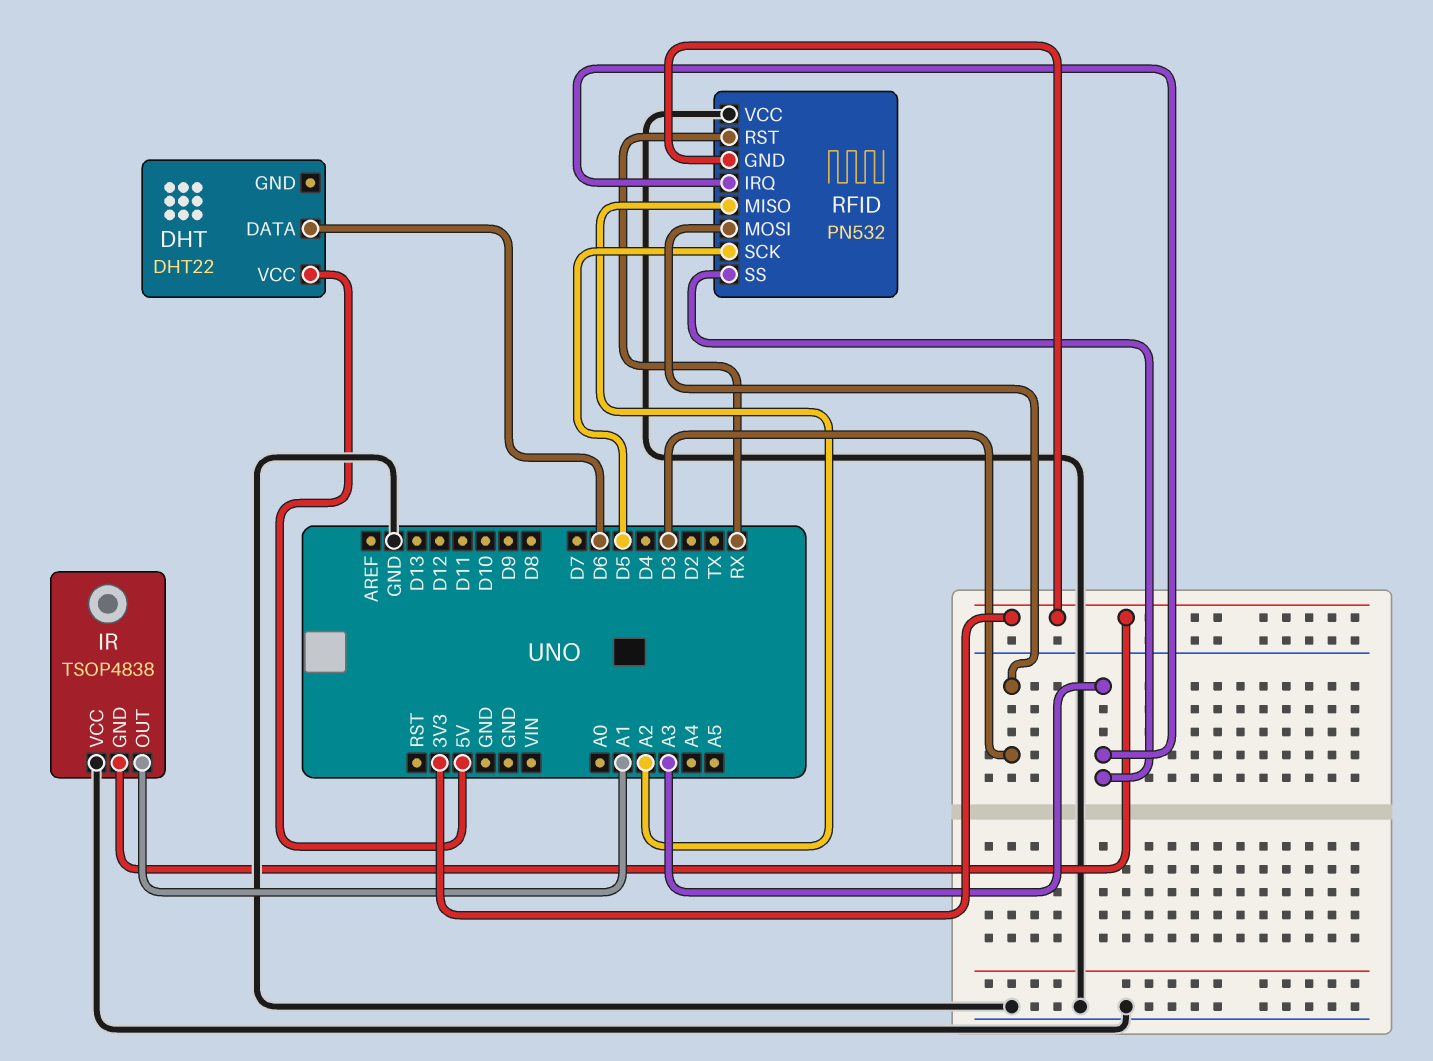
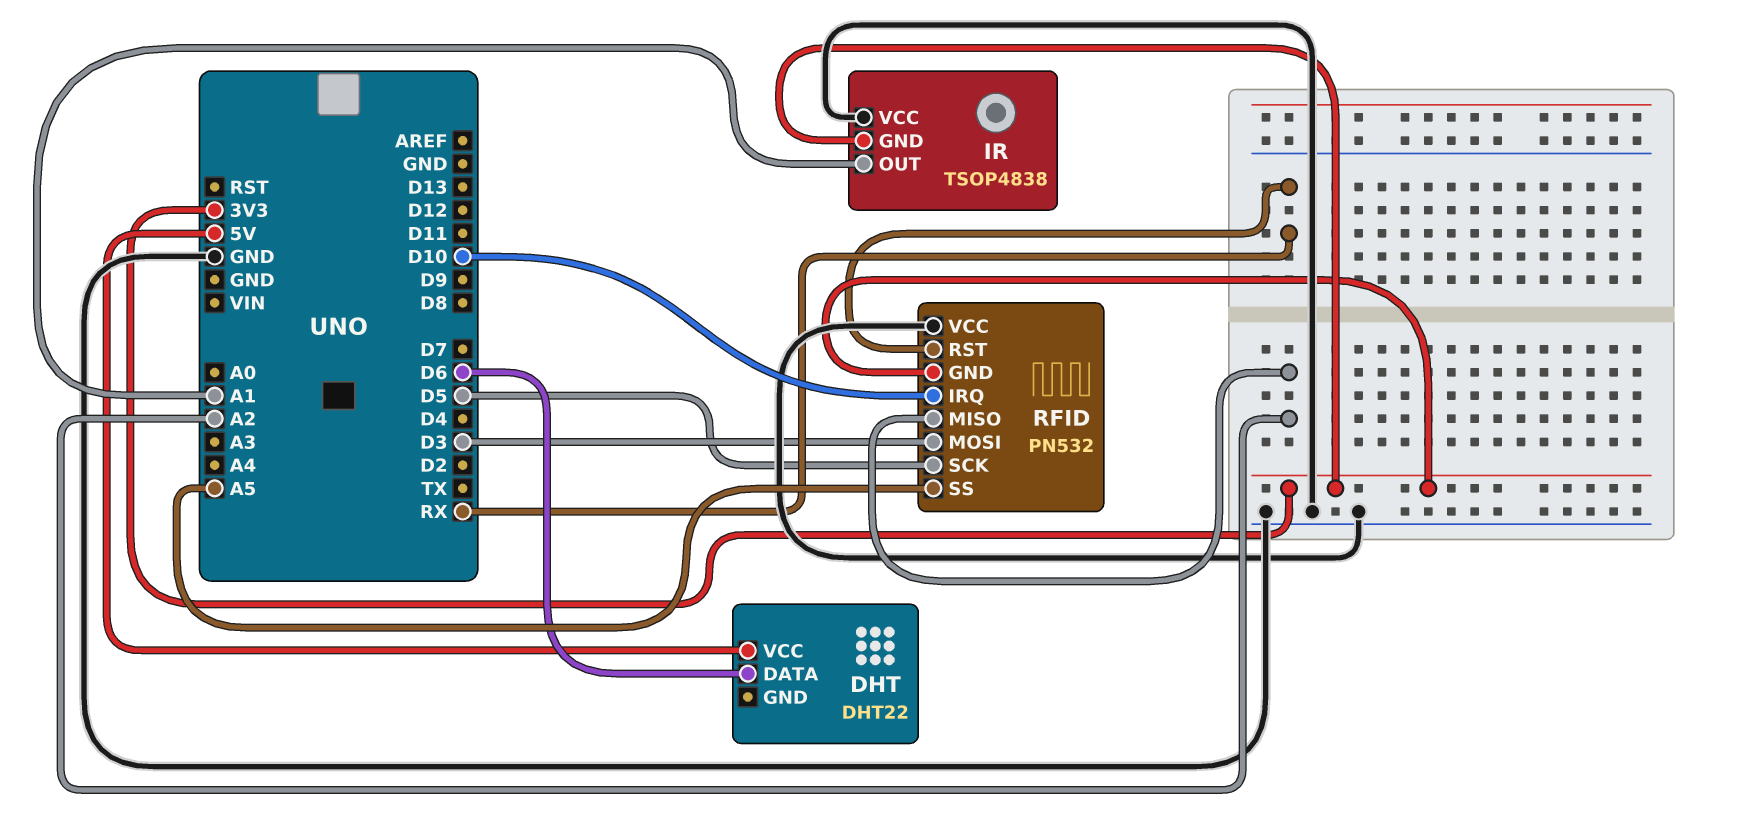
RFID pin IRQ: A3 -> D10
RFID pin SS: A3 -> A5

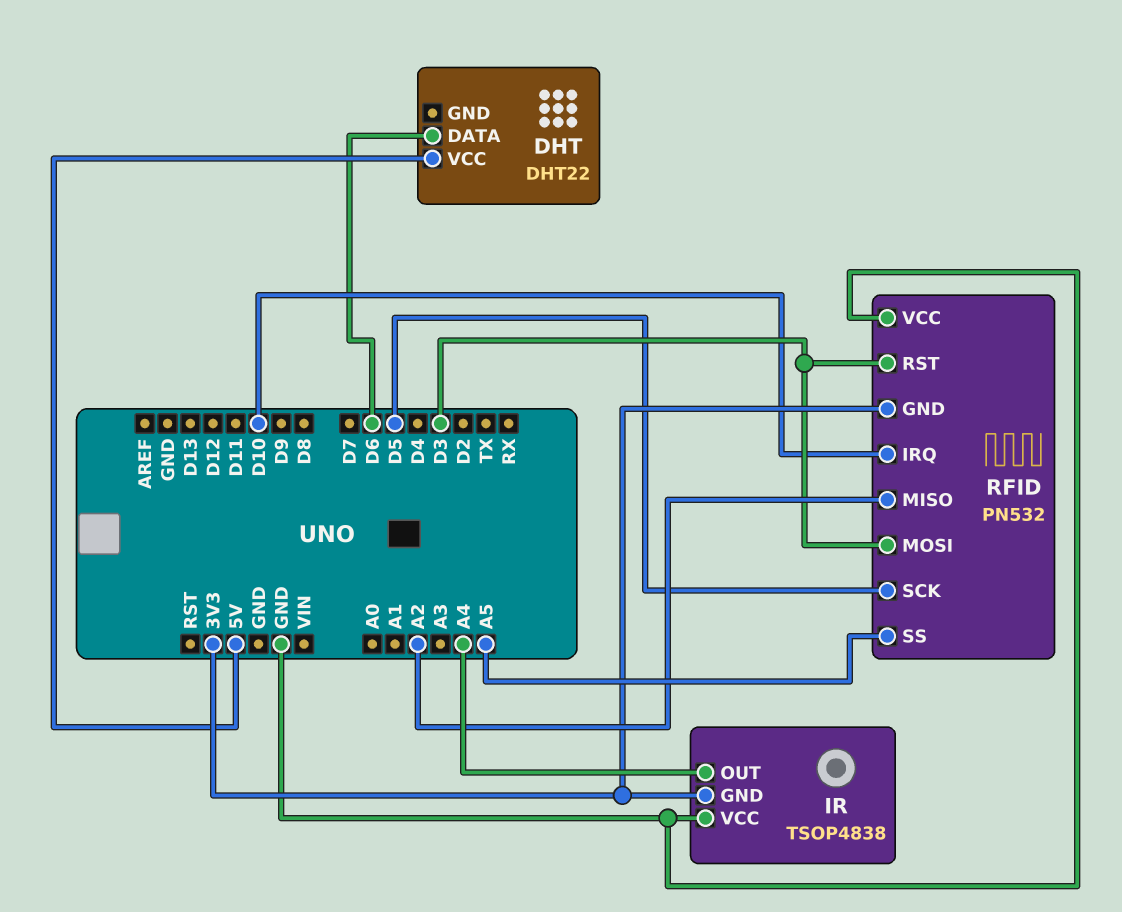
IR pin OUT: A1 -> A4
RFID pin RST: RX -> D3

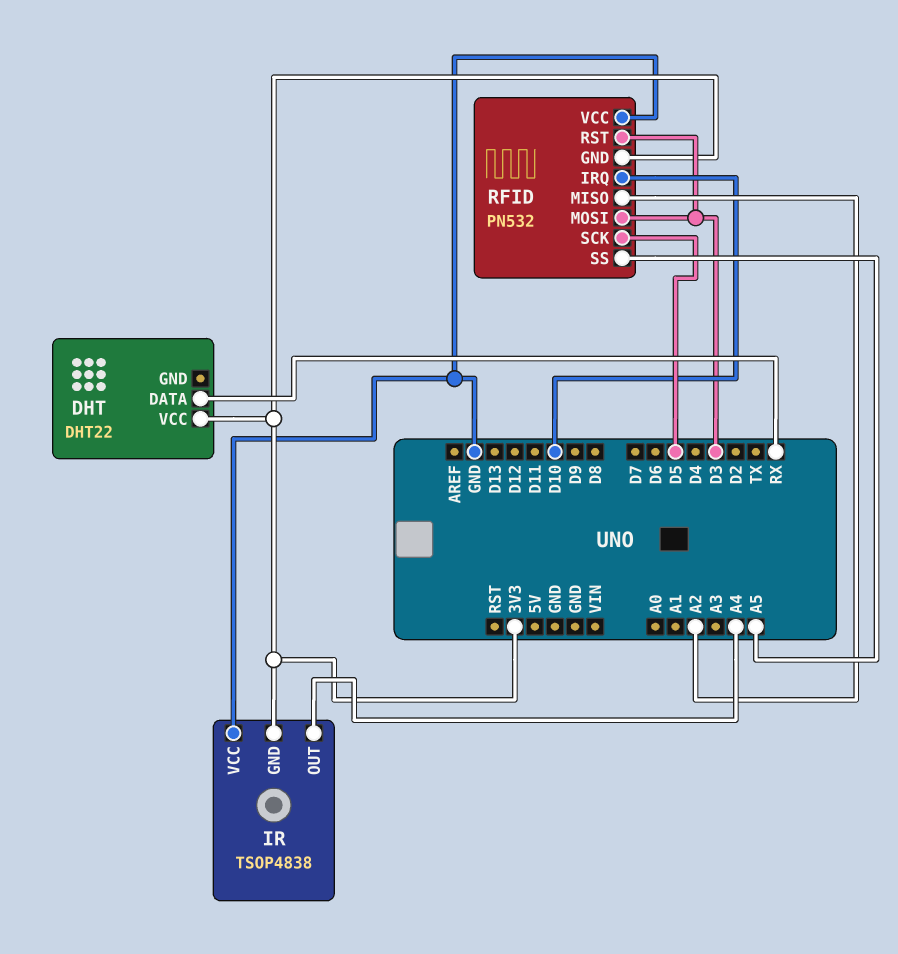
DHT pin DATA: D6 -> RX
DHT pin VCC: 5V -> 3V3

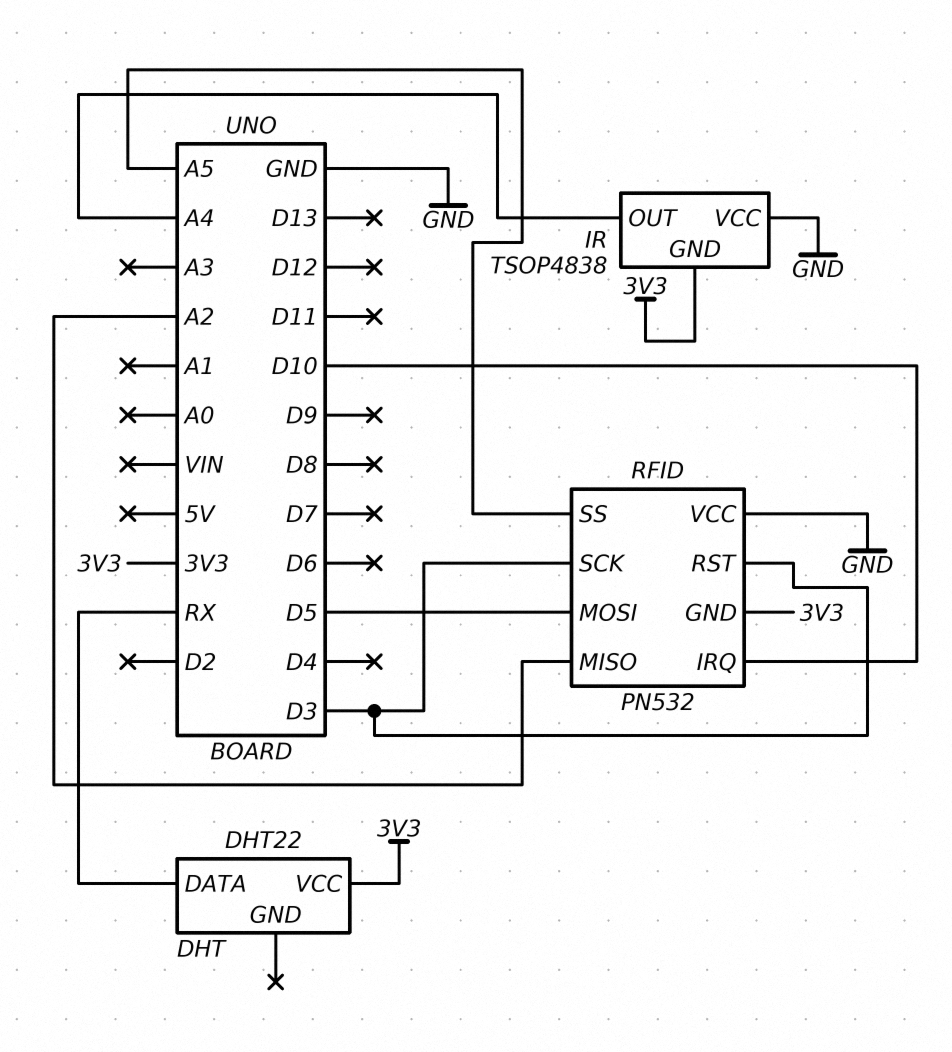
RFID pin MOSI: D3 -> D5
RFID pin SCK: D5 -> D3

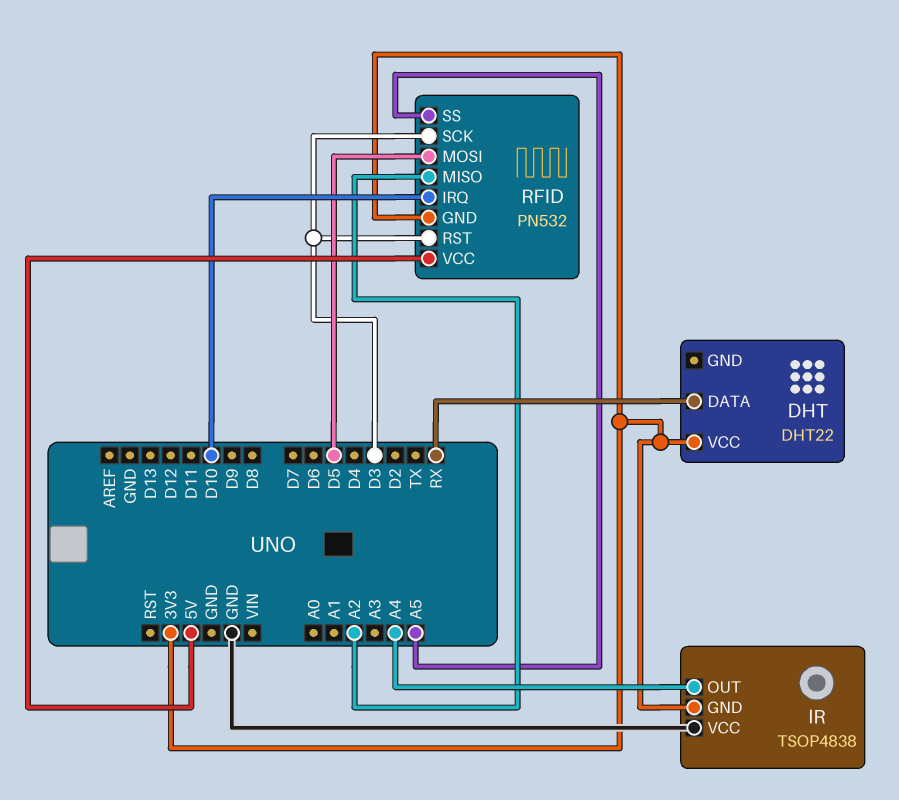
RFID pin VCC: GND -> 5V

